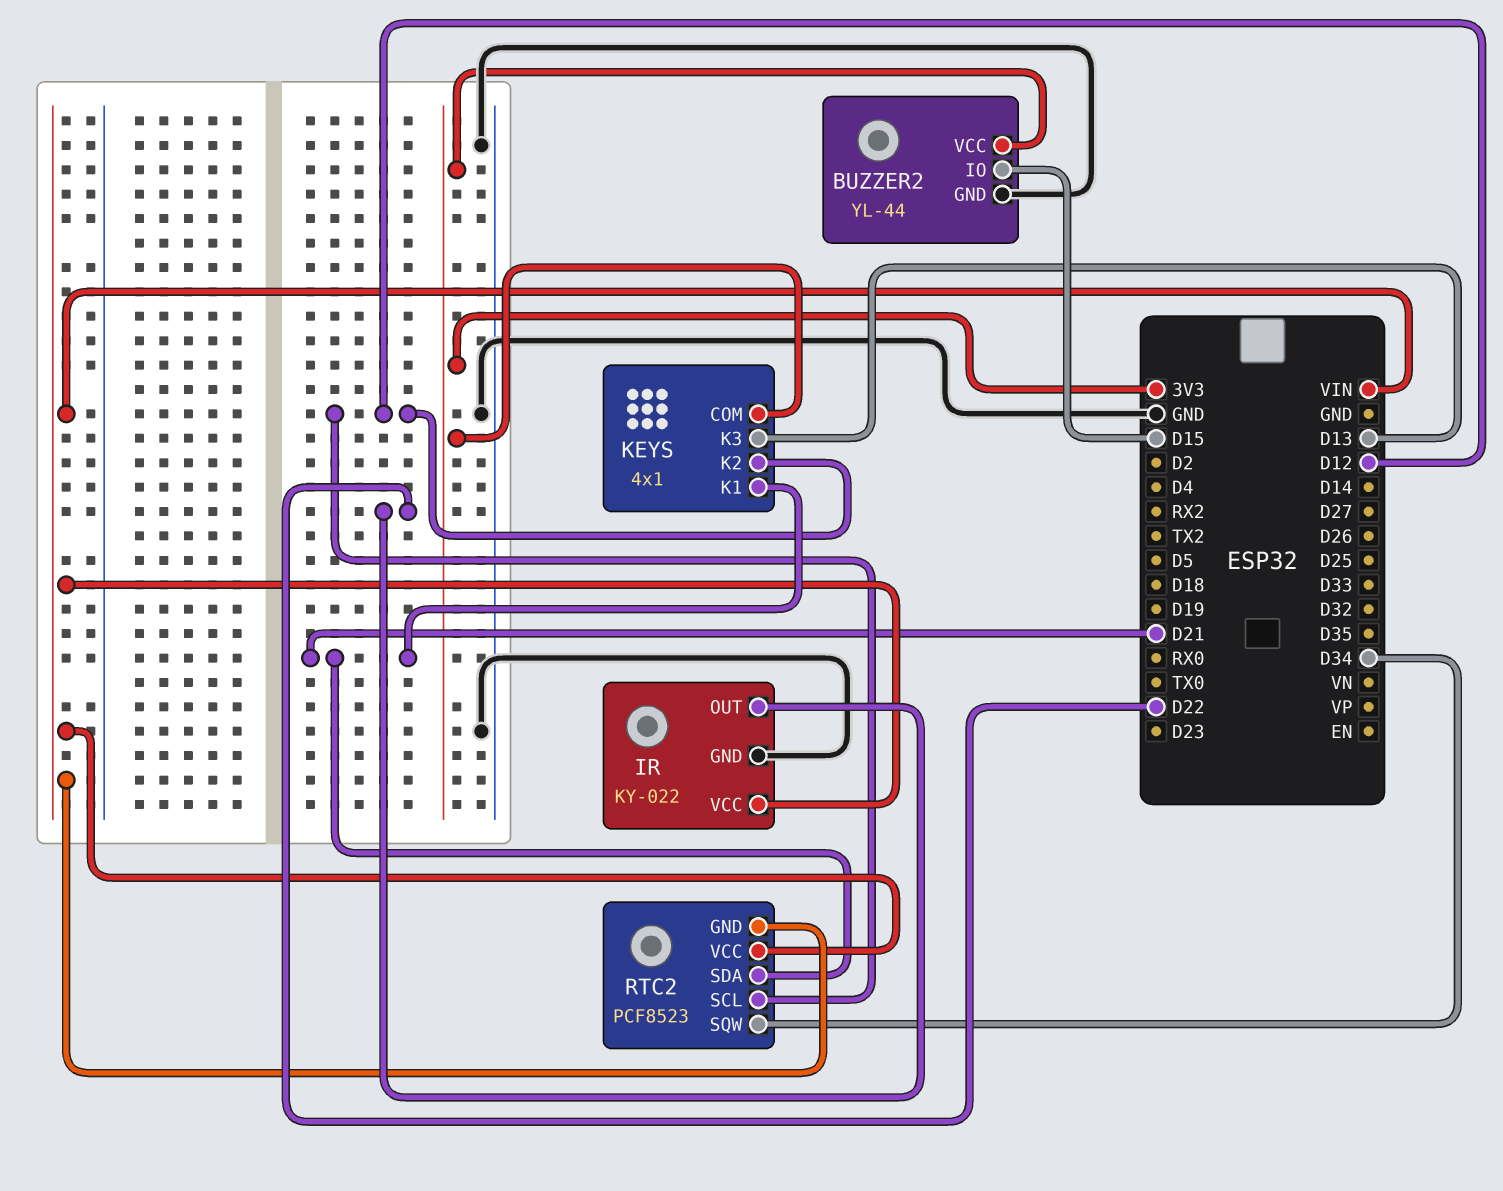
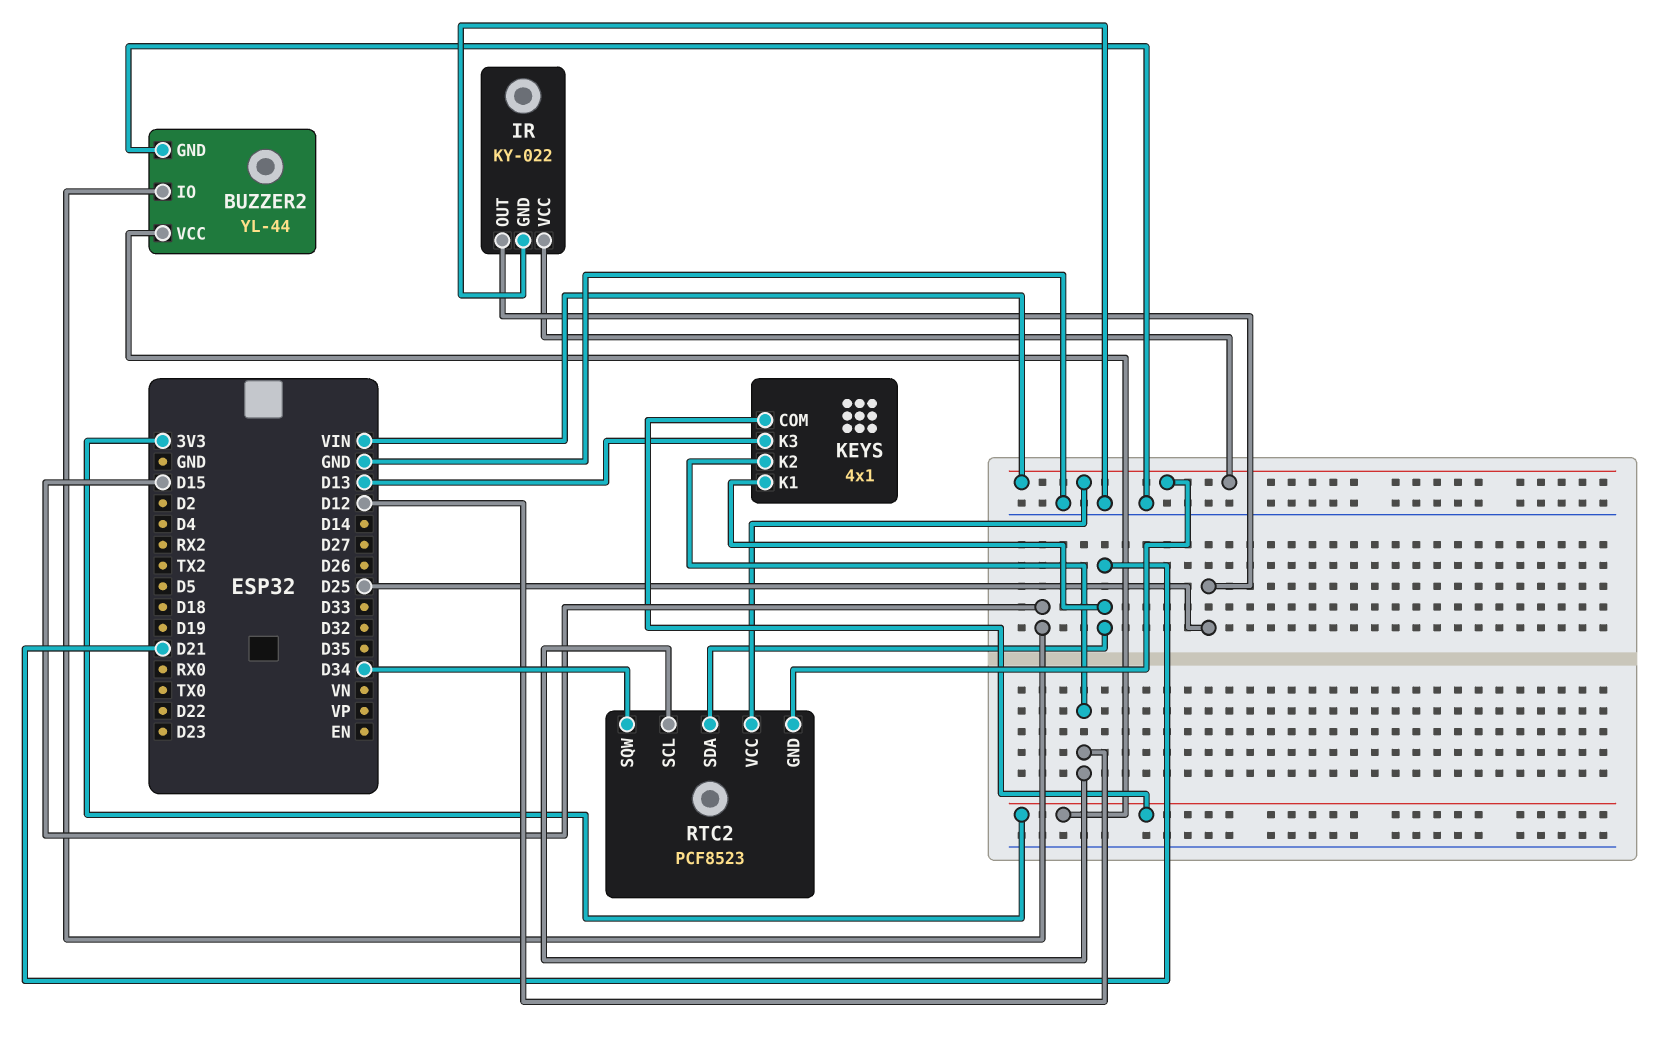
IR pin OUT: D22 -> D25

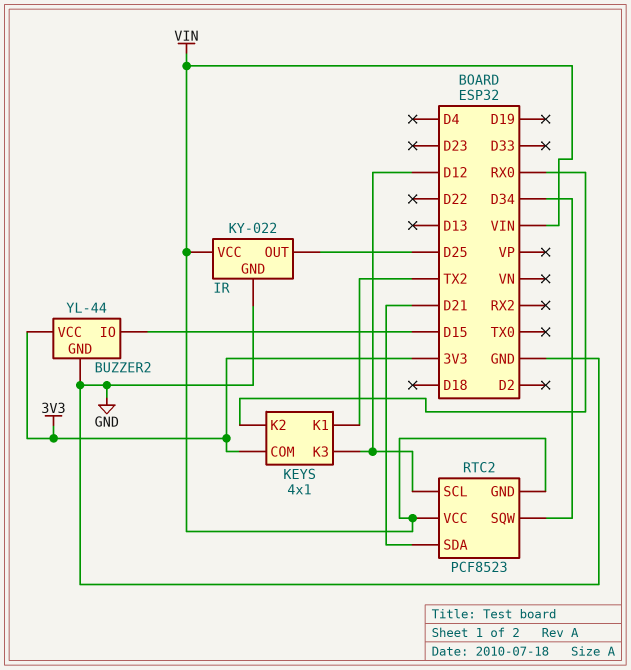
KEYS pin K1: D21 -> TX2
KEYS pin K2: D12 -> RX0
KEYS pin K3: D13 -> D12

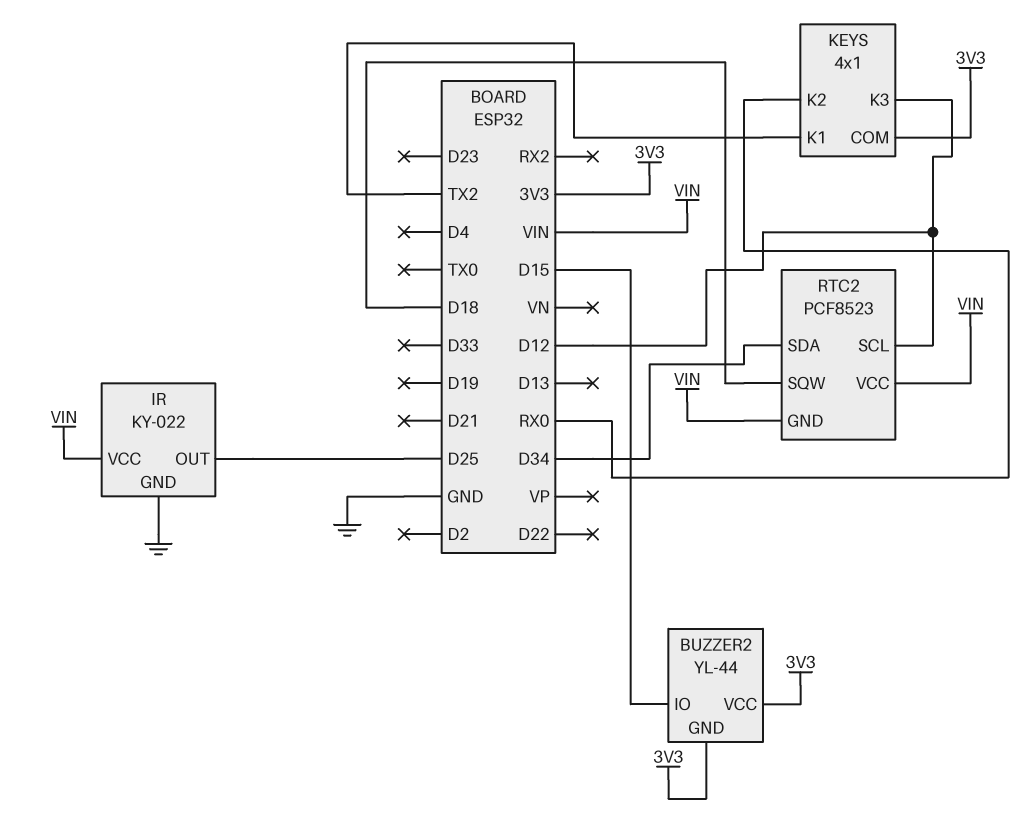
BUZZER2 pin GND: GND -> 3V3
RTC2 pin SDA: D21 -> D34
RTC2 pin SQW: D34 -> D18

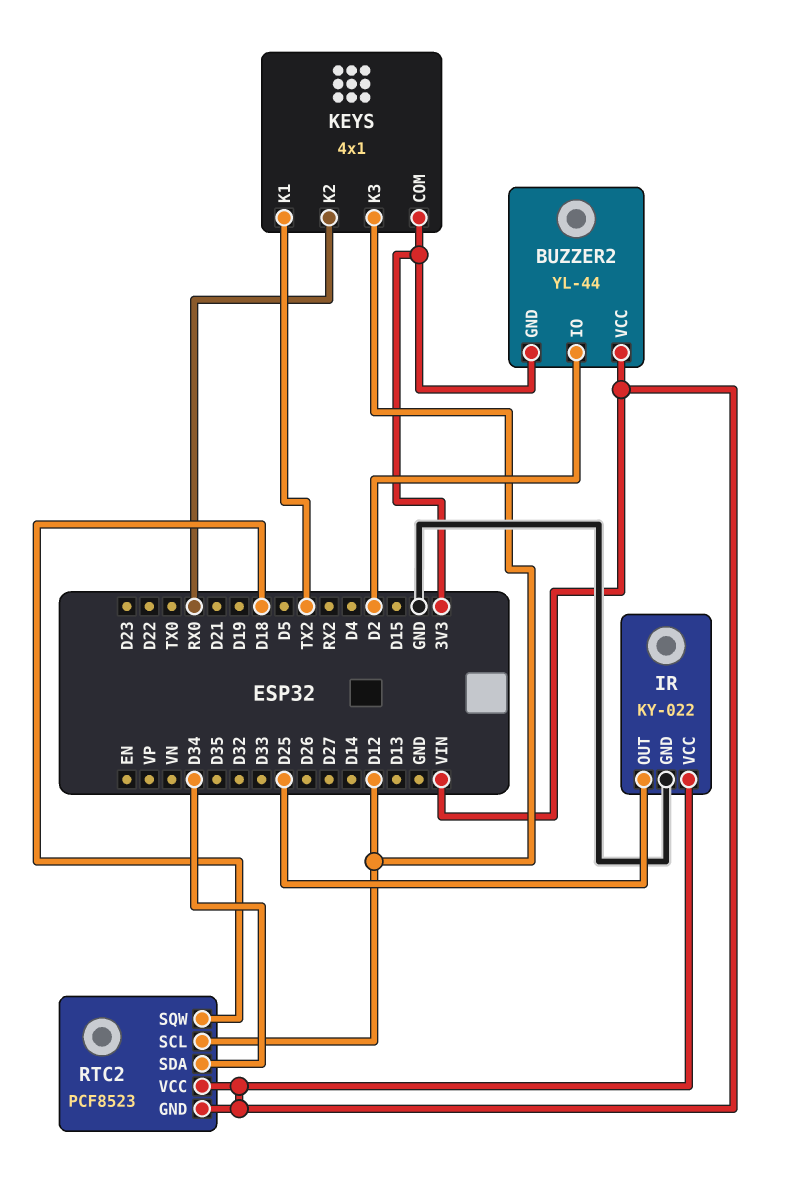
BUZZER2 pin IO: D15 -> D2
BUZZER2 pin VCC: 3V3 -> VIN

